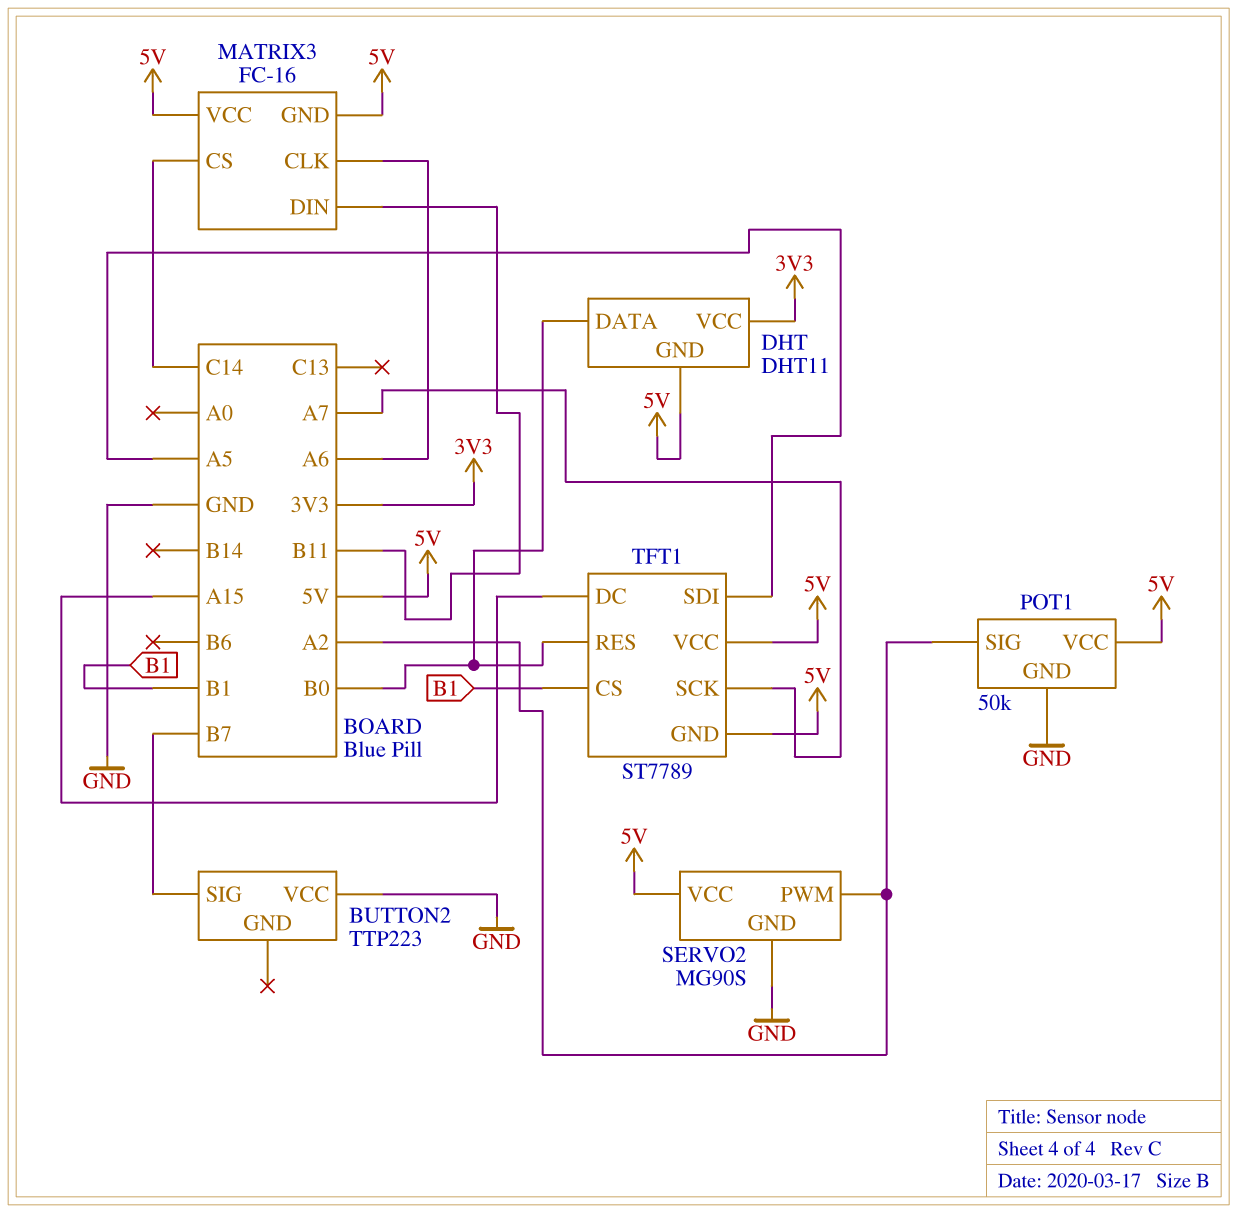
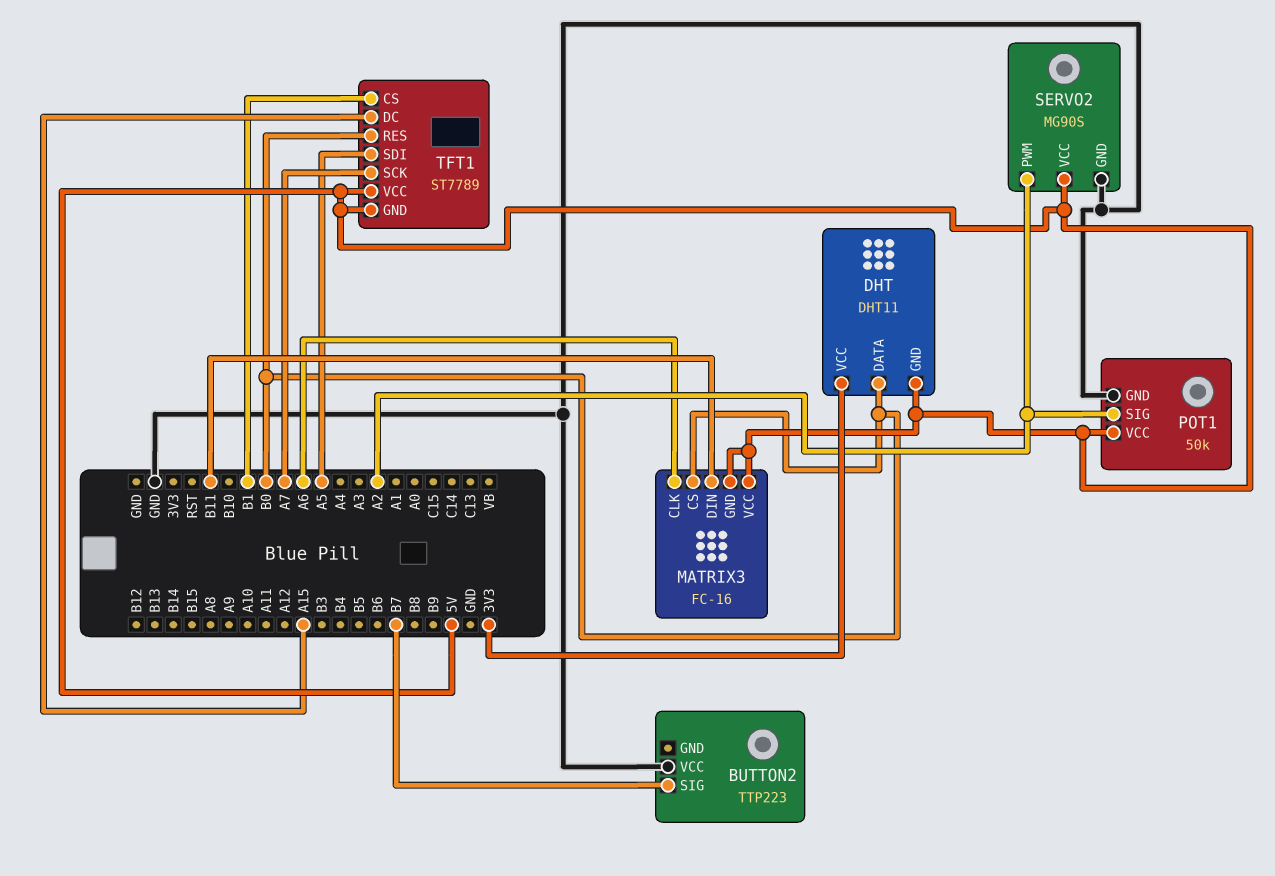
MATRIX3 pin CS: C14 -> B0

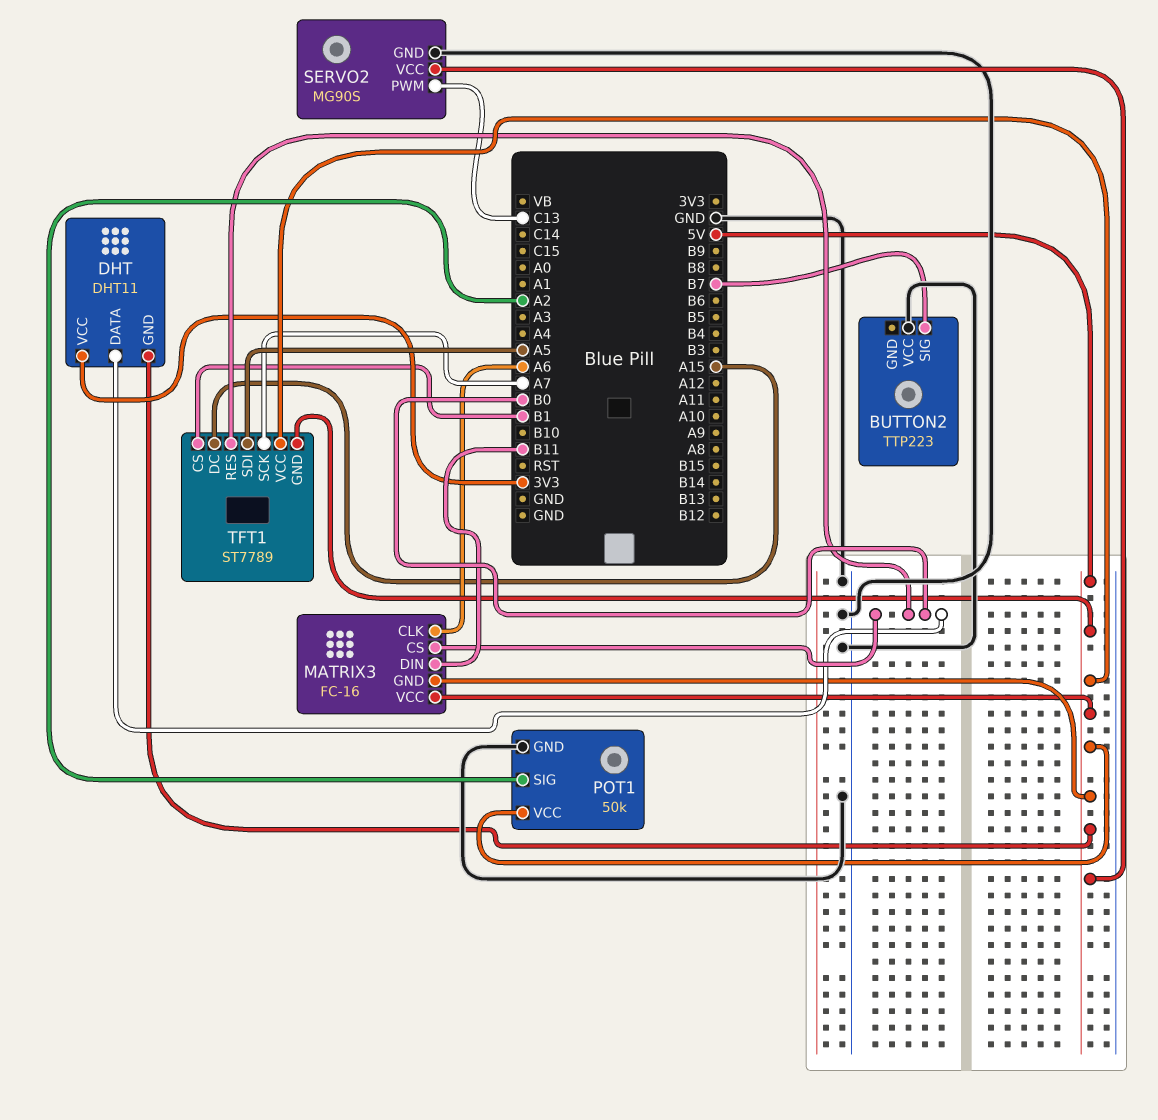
SERVO2 pin PWM: A2 -> C13

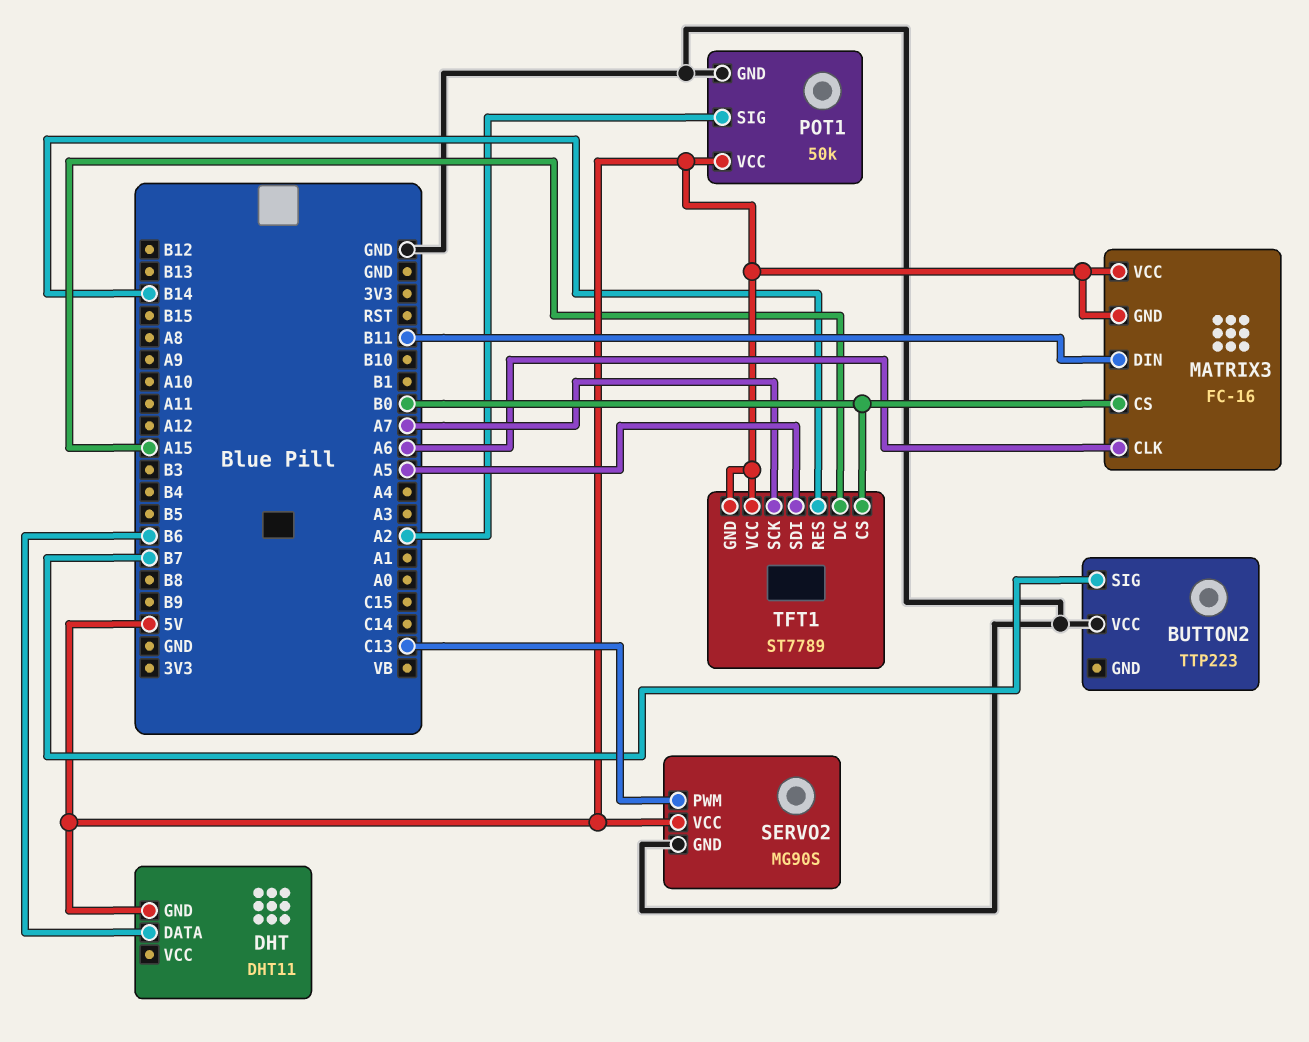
DHT pin DATA: B0 -> B6
DHT pin VCC: 3V3 -> none
TFT1 pin CS: B1 -> B0
TFT1 pin RES: B0 -> B14

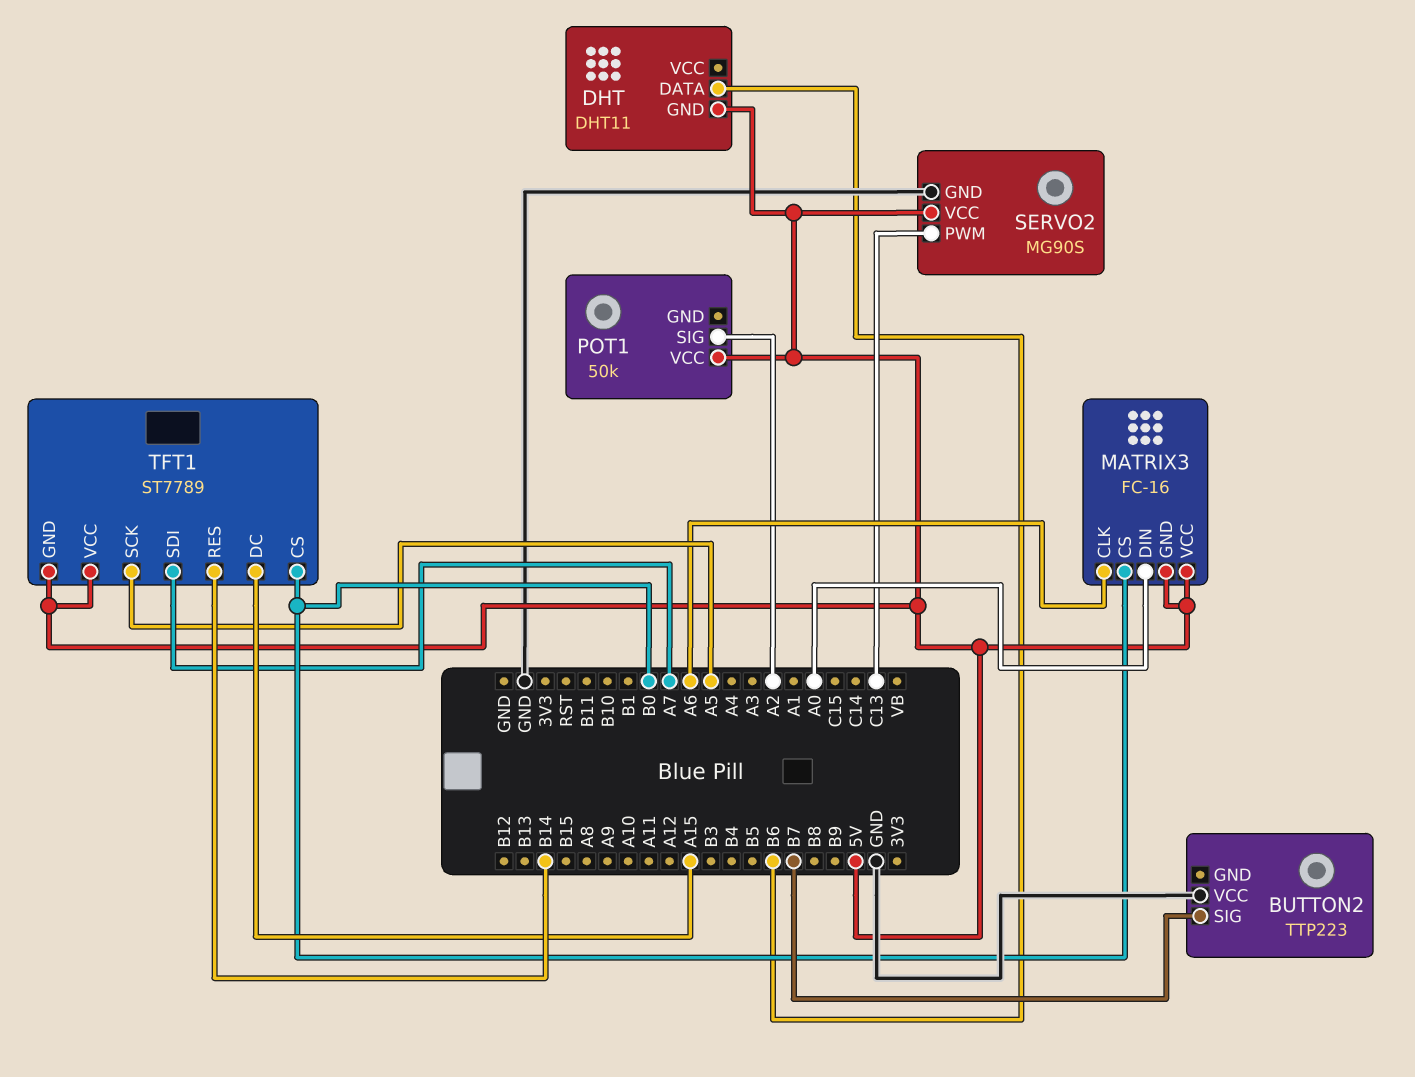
MATRIX3 pin DIN: B11 -> A0
POT1 pin GND: GND -> none
TFT1 pin SCK: A7 -> A5
TFT1 pin SDI: A5 -> A7

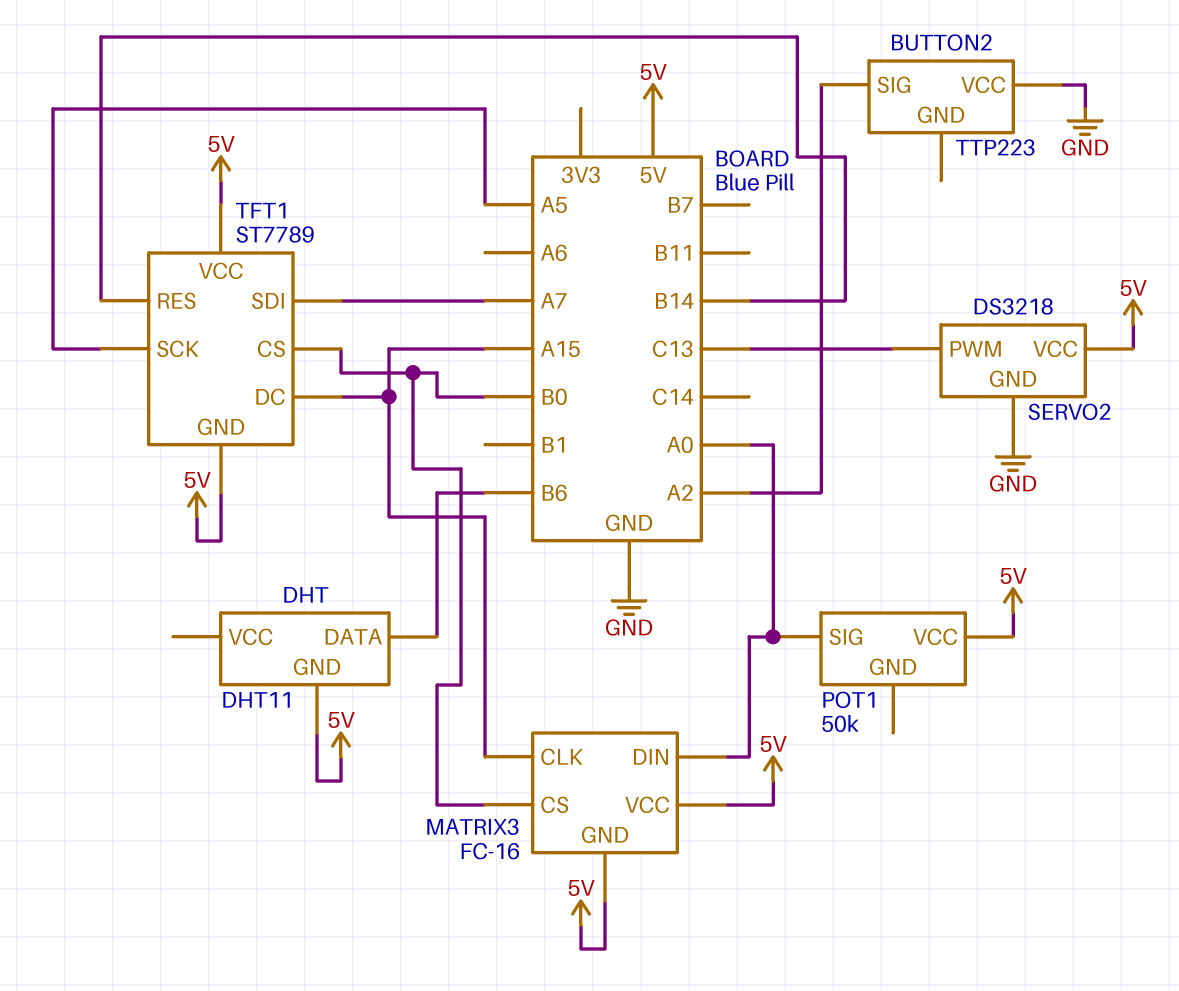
BUTTON2 pin SIG: B7 -> A2
MATRIX3 pin CLK: A6 -> A15
POT1 pin SIG: A2 -> A0
SERVO2: MG90S -> DS3218

